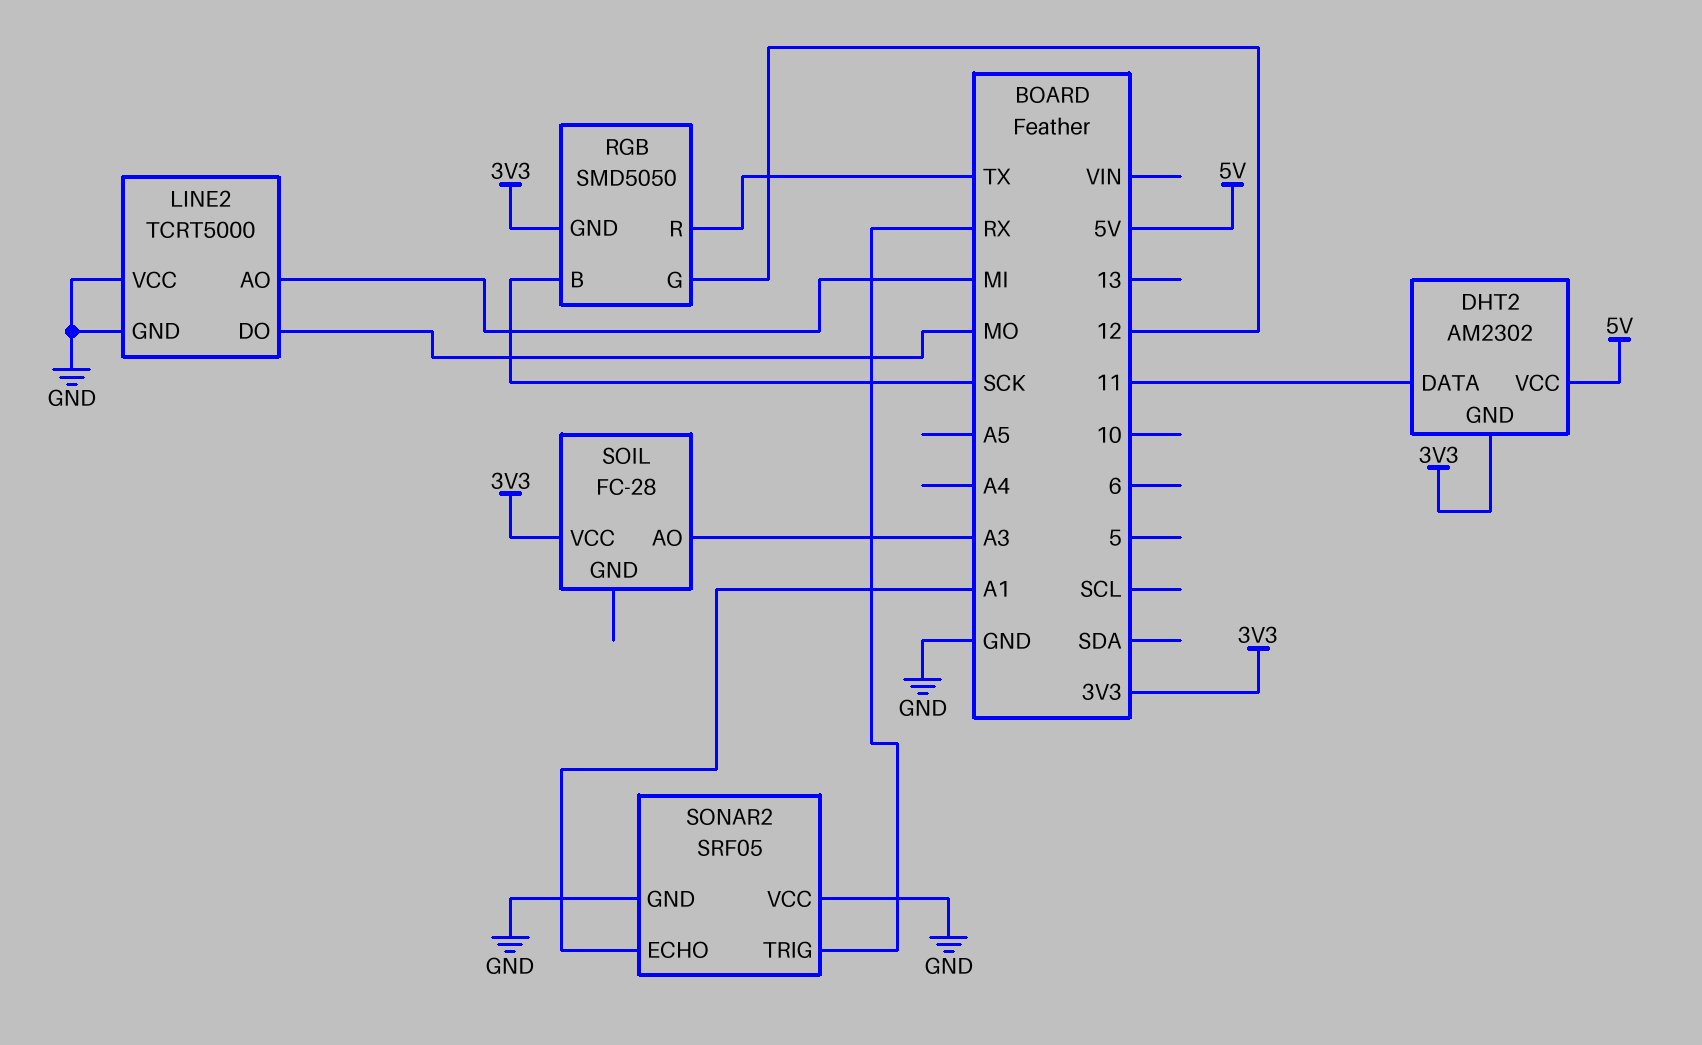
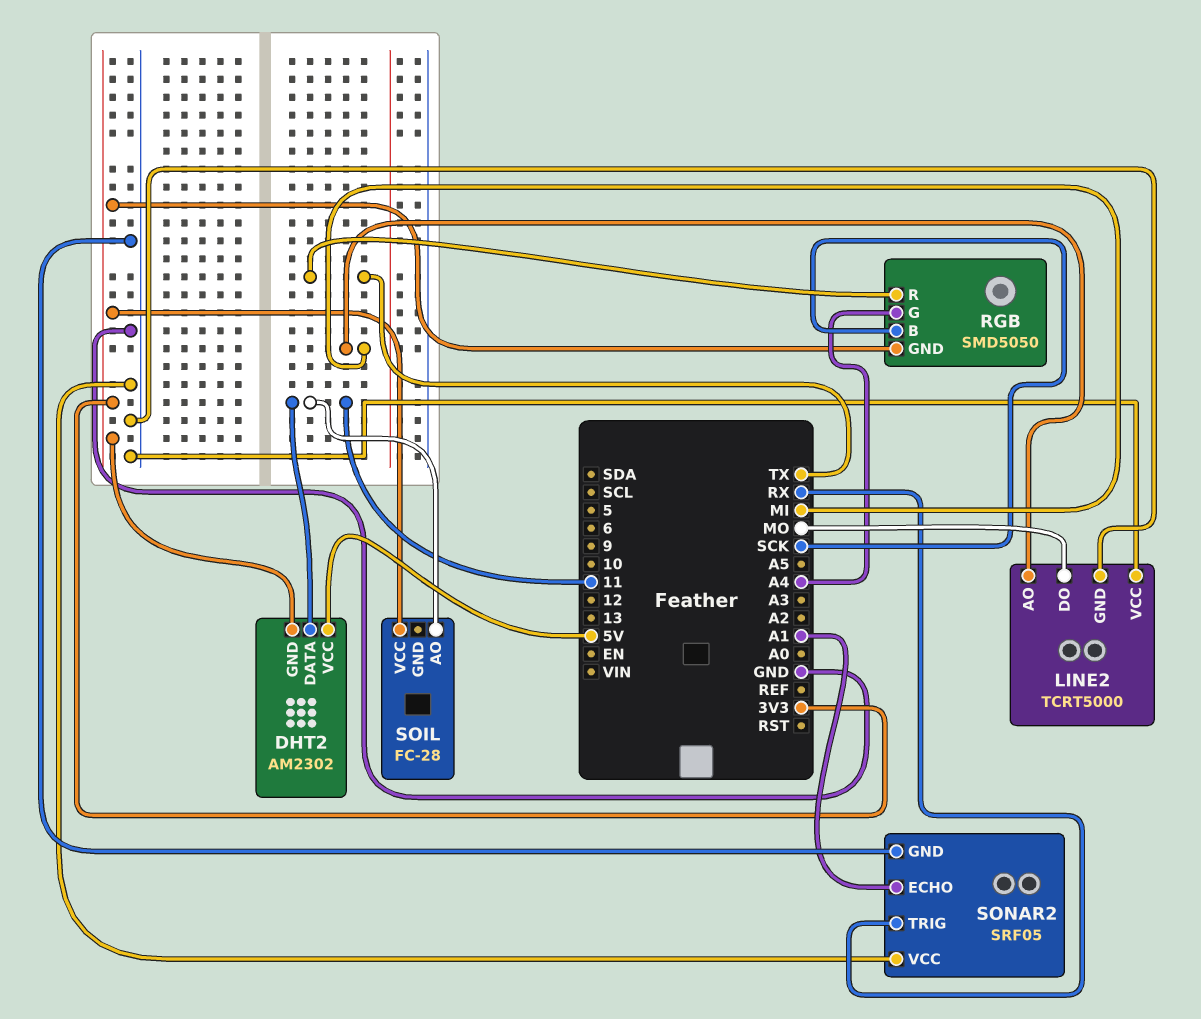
RGB pin G: 12 -> A4
SOIL pin AO: A3 -> 11

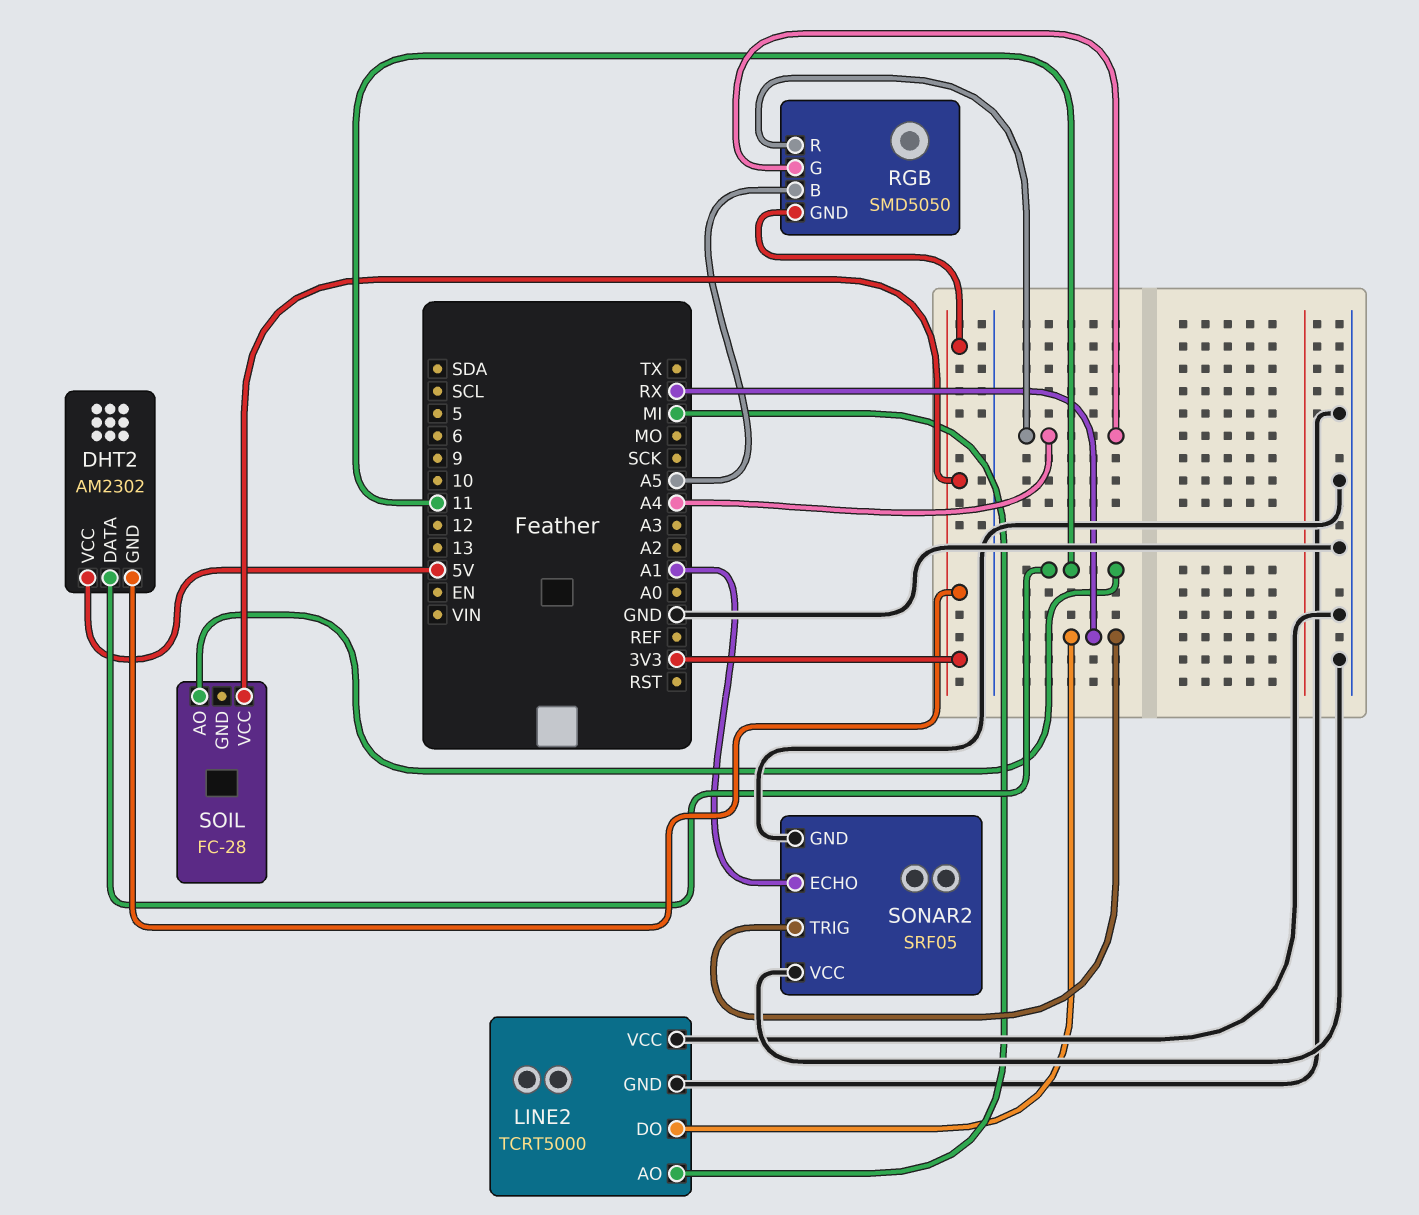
LINE2 pin DO: MO -> RX
RGB pin B: SCK -> A5
RGB pin R: TX -> A4

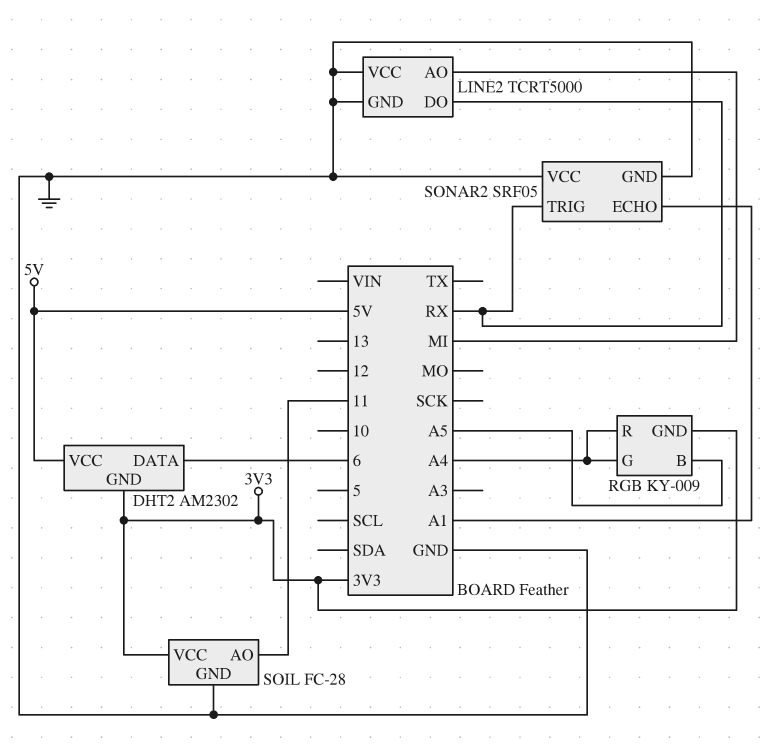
DHT2 pin DATA: 11 -> 6
RGB: SMD5050 -> KY-009
SOIL pin GND: none -> GND

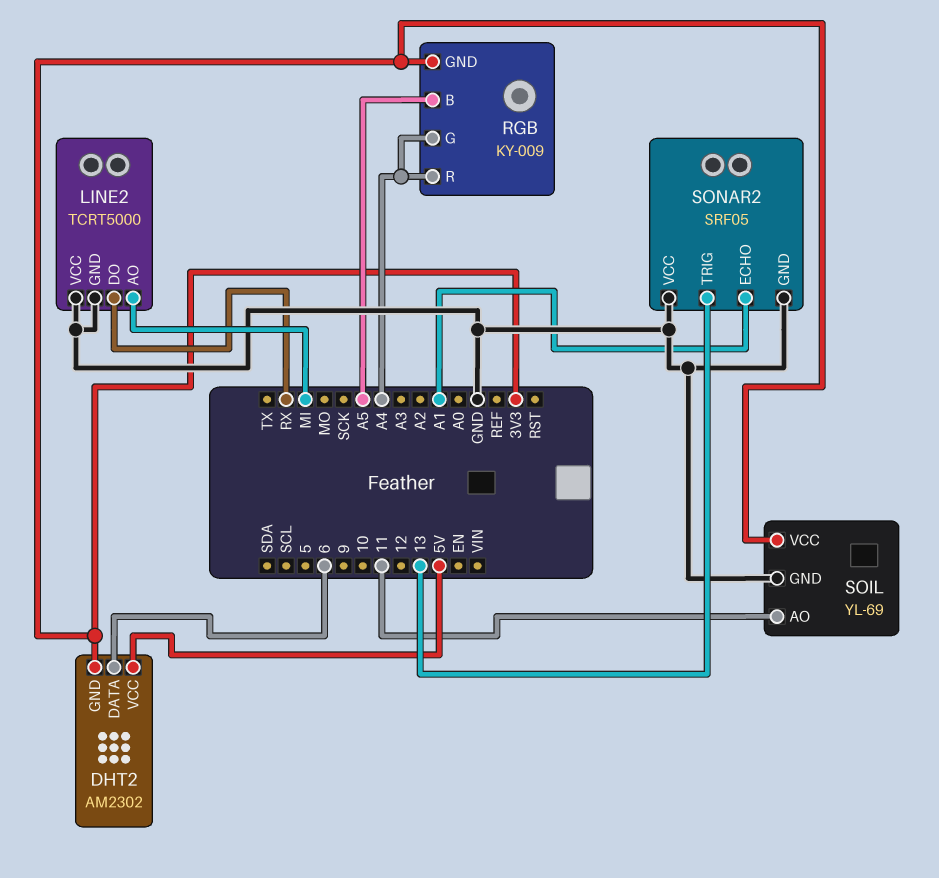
SOIL: FC-28 -> YL-69
SONAR2 pin TRIG: RX -> 13

